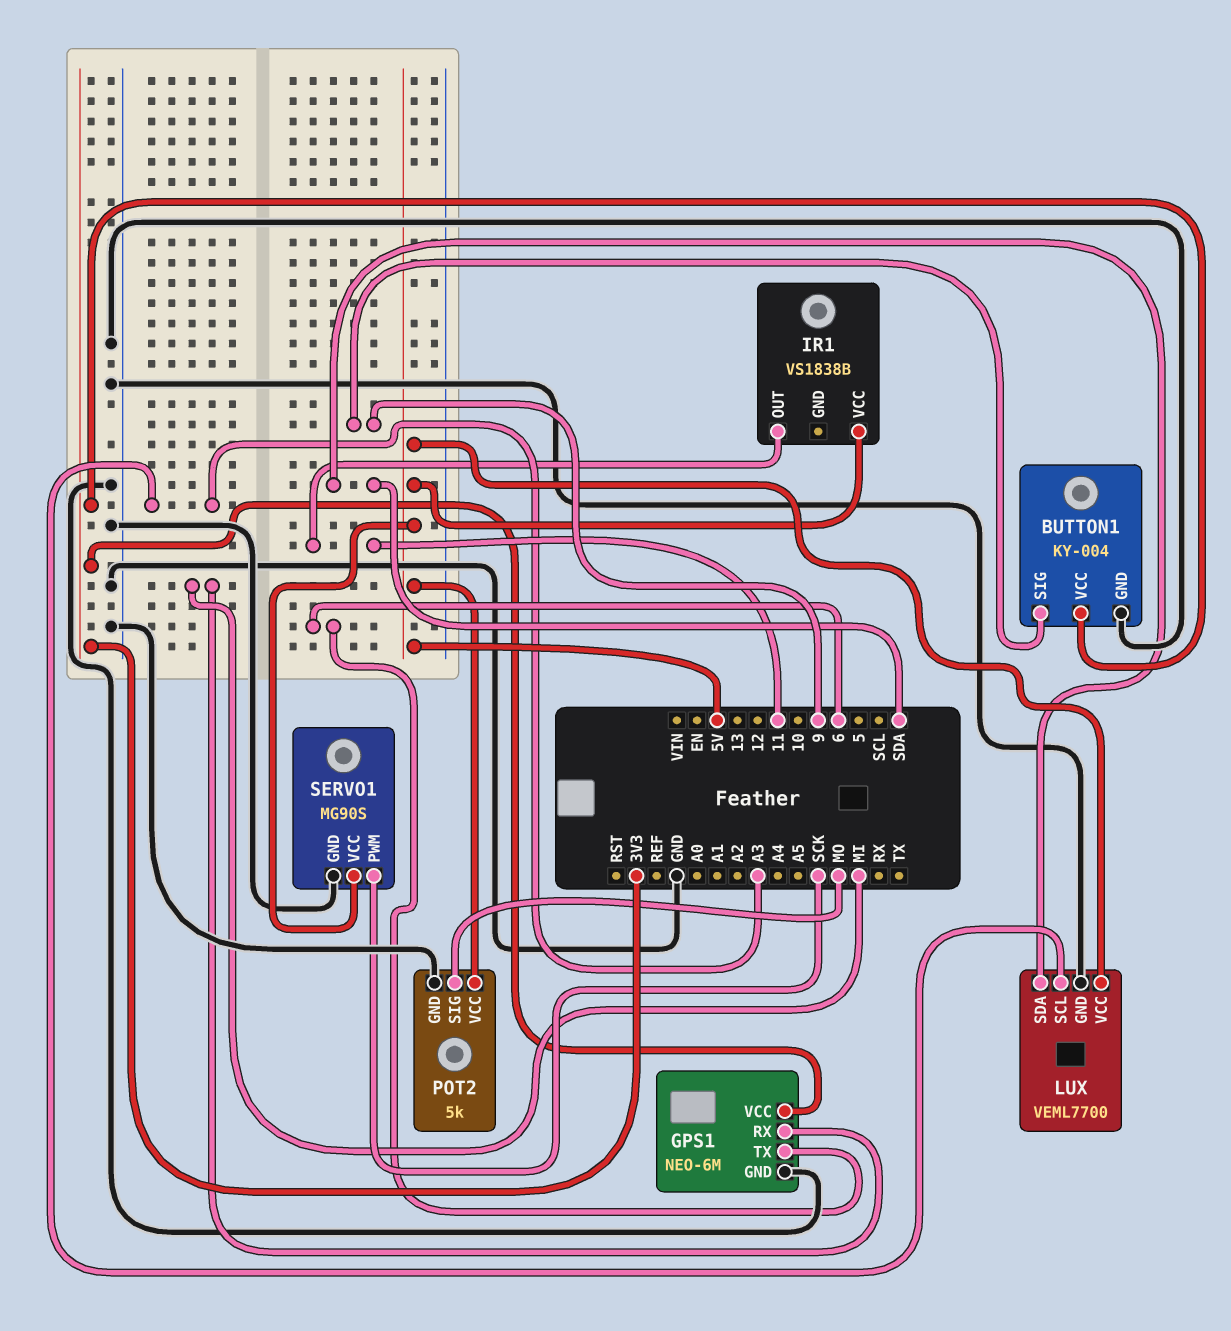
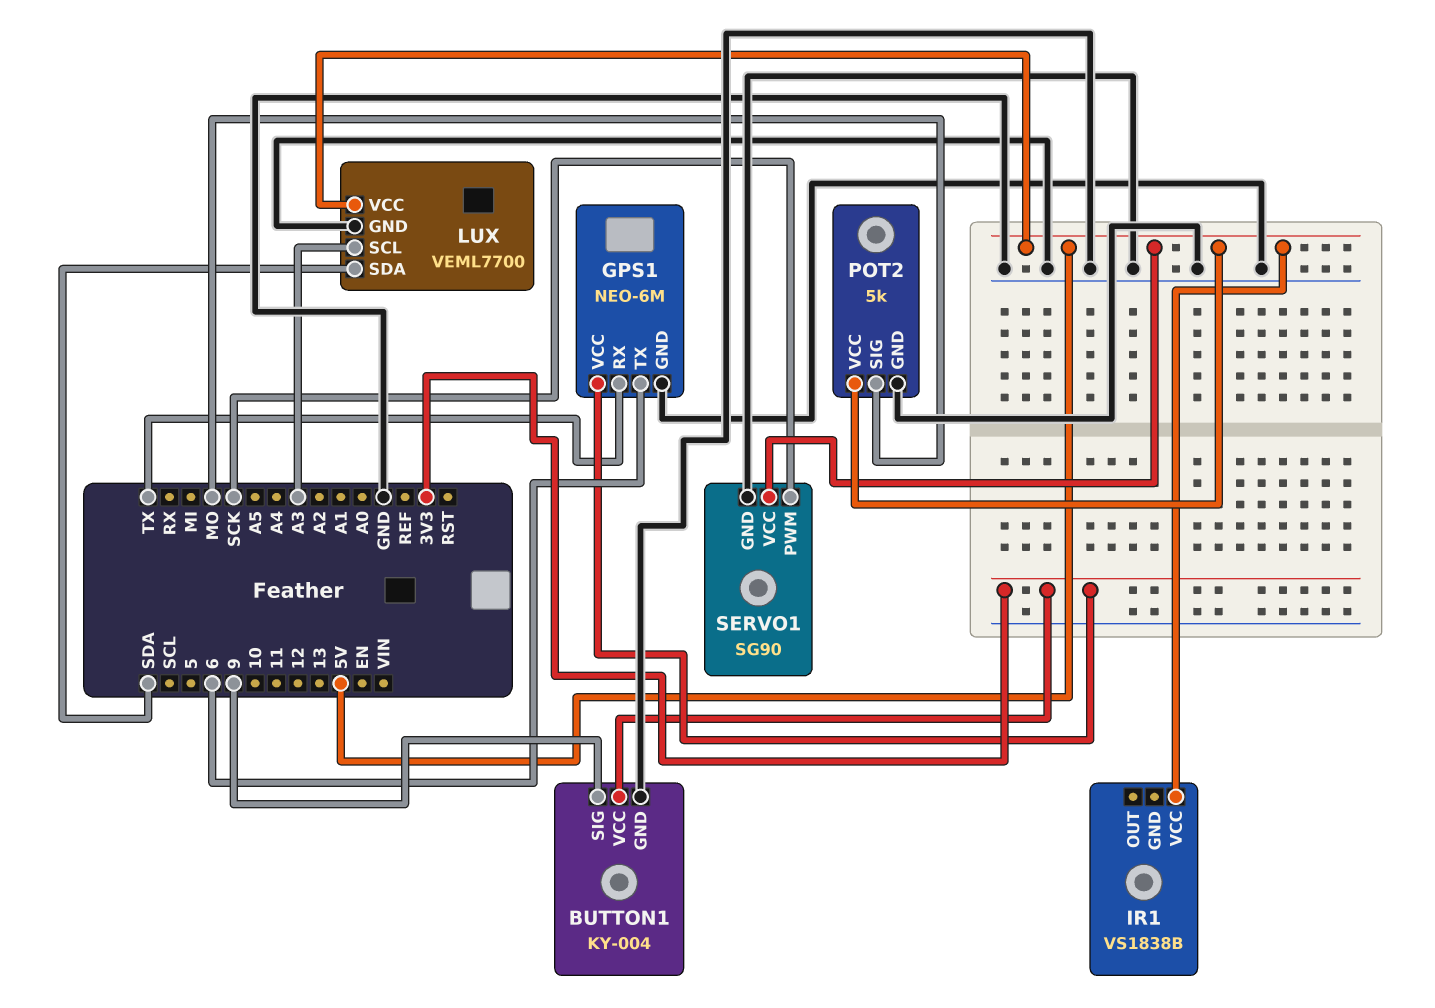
GPS1 pin RX: MI -> TX
IR1 pin OUT: 11 -> none
SERVO1: MG90S -> SG90

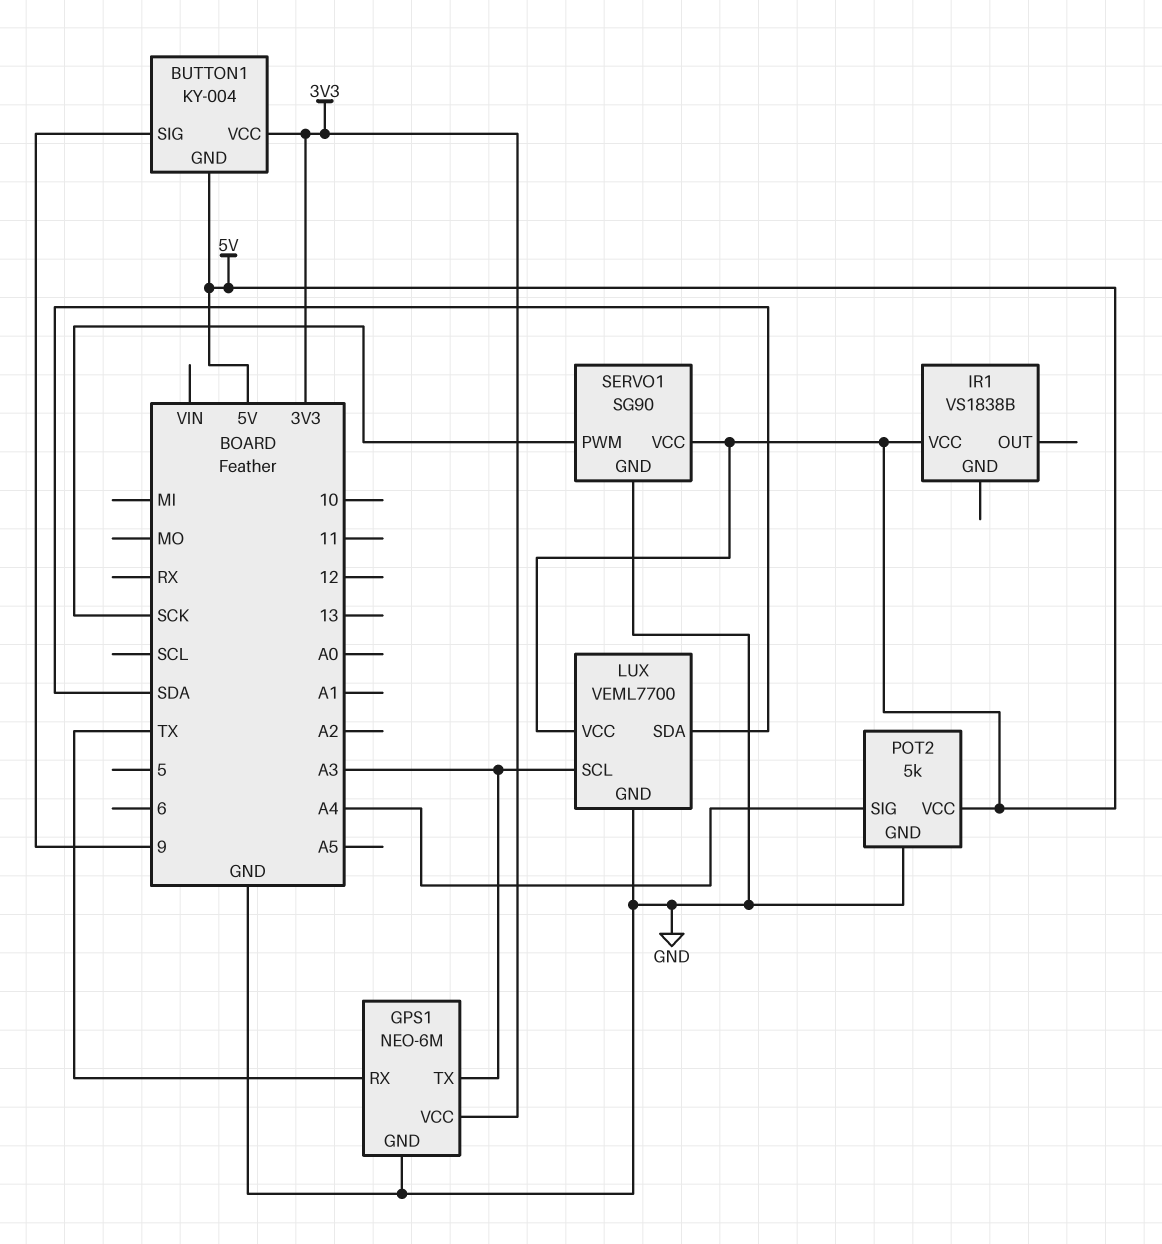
BUTTON1 pin GND: GND -> 5V
GPS1 pin TX: 6 -> A3
POT2 pin SIG: MO -> A4

